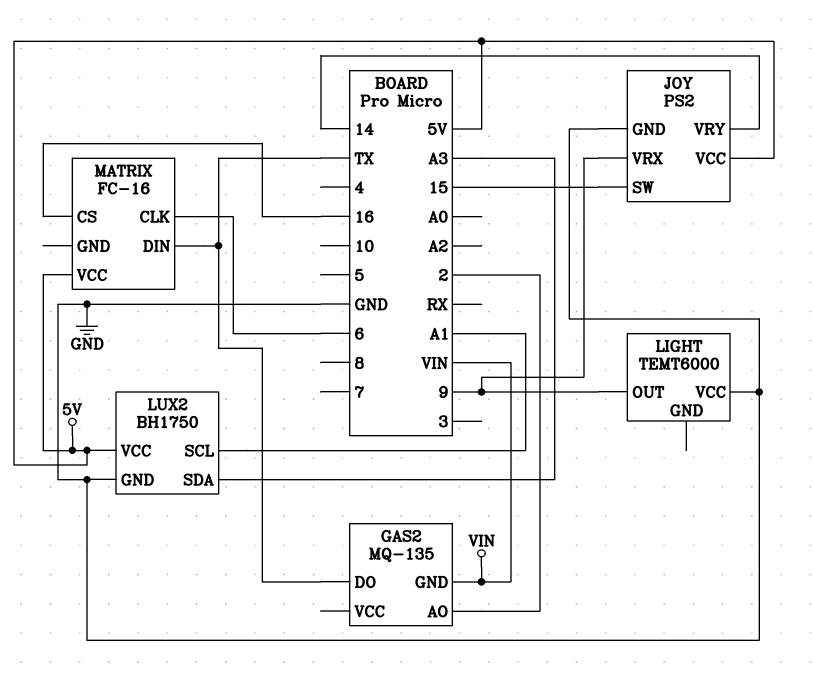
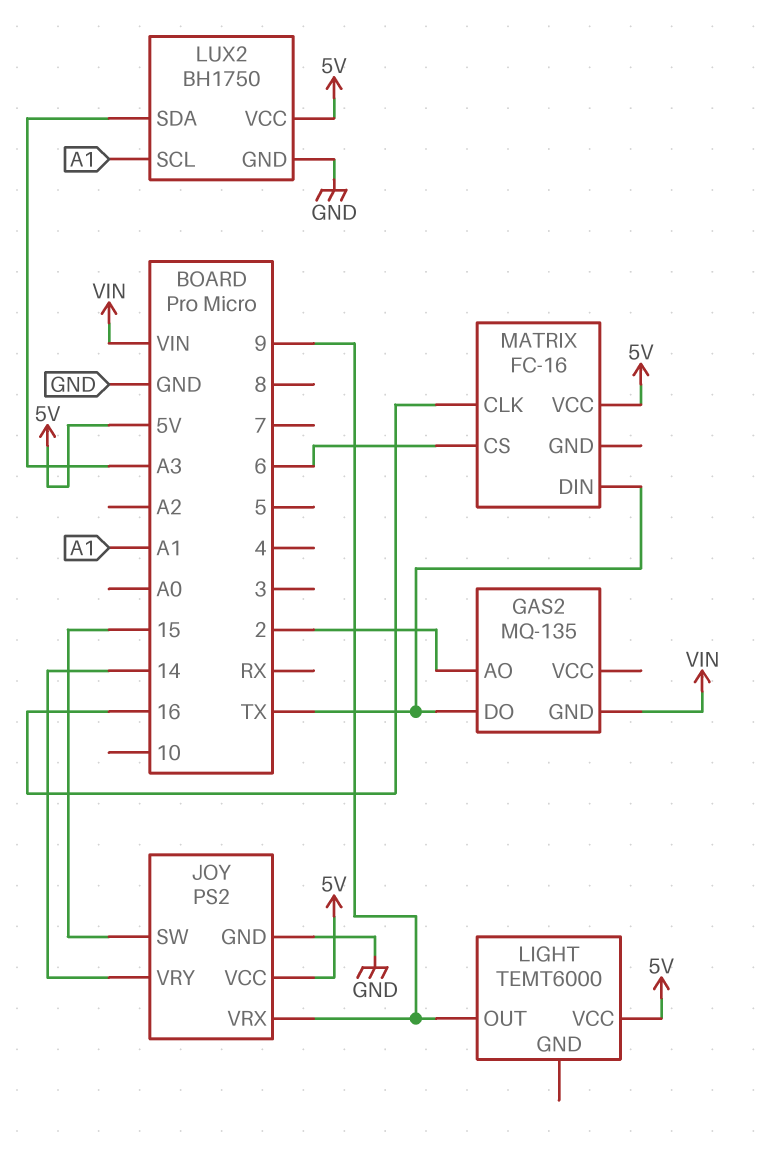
LIGHT pin VCC: GND -> 5V
MATRIX pin CLK: 6 -> 16
MATRIX pin CS: 16 -> 6

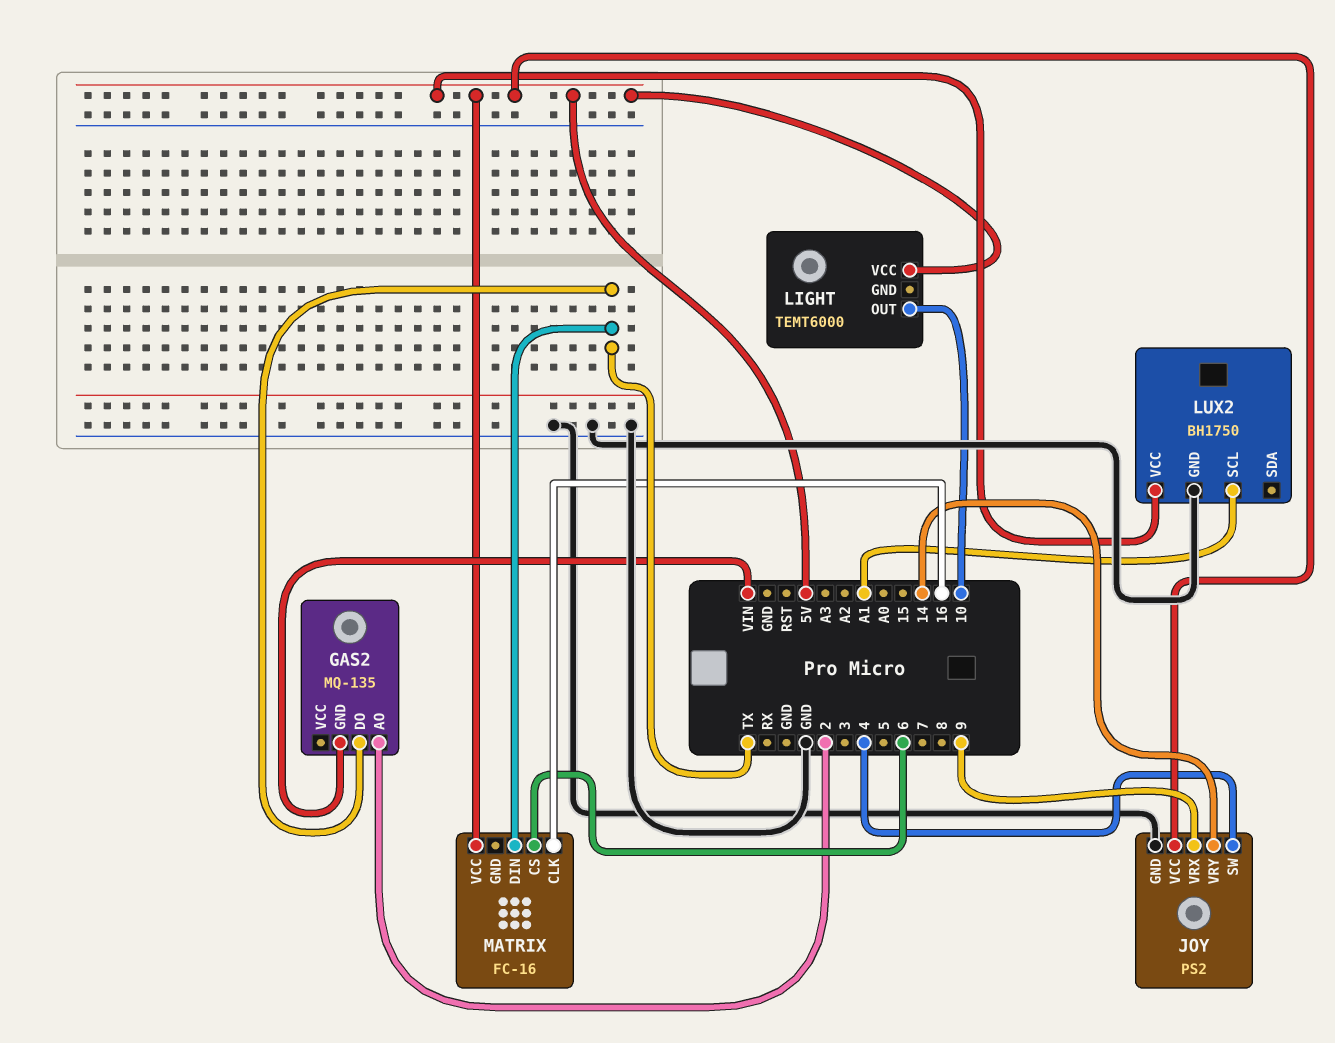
JOY pin SW: 15 -> 4
LIGHT pin OUT: 9 -> 10
LUX2 pin SDA: A3 -> none

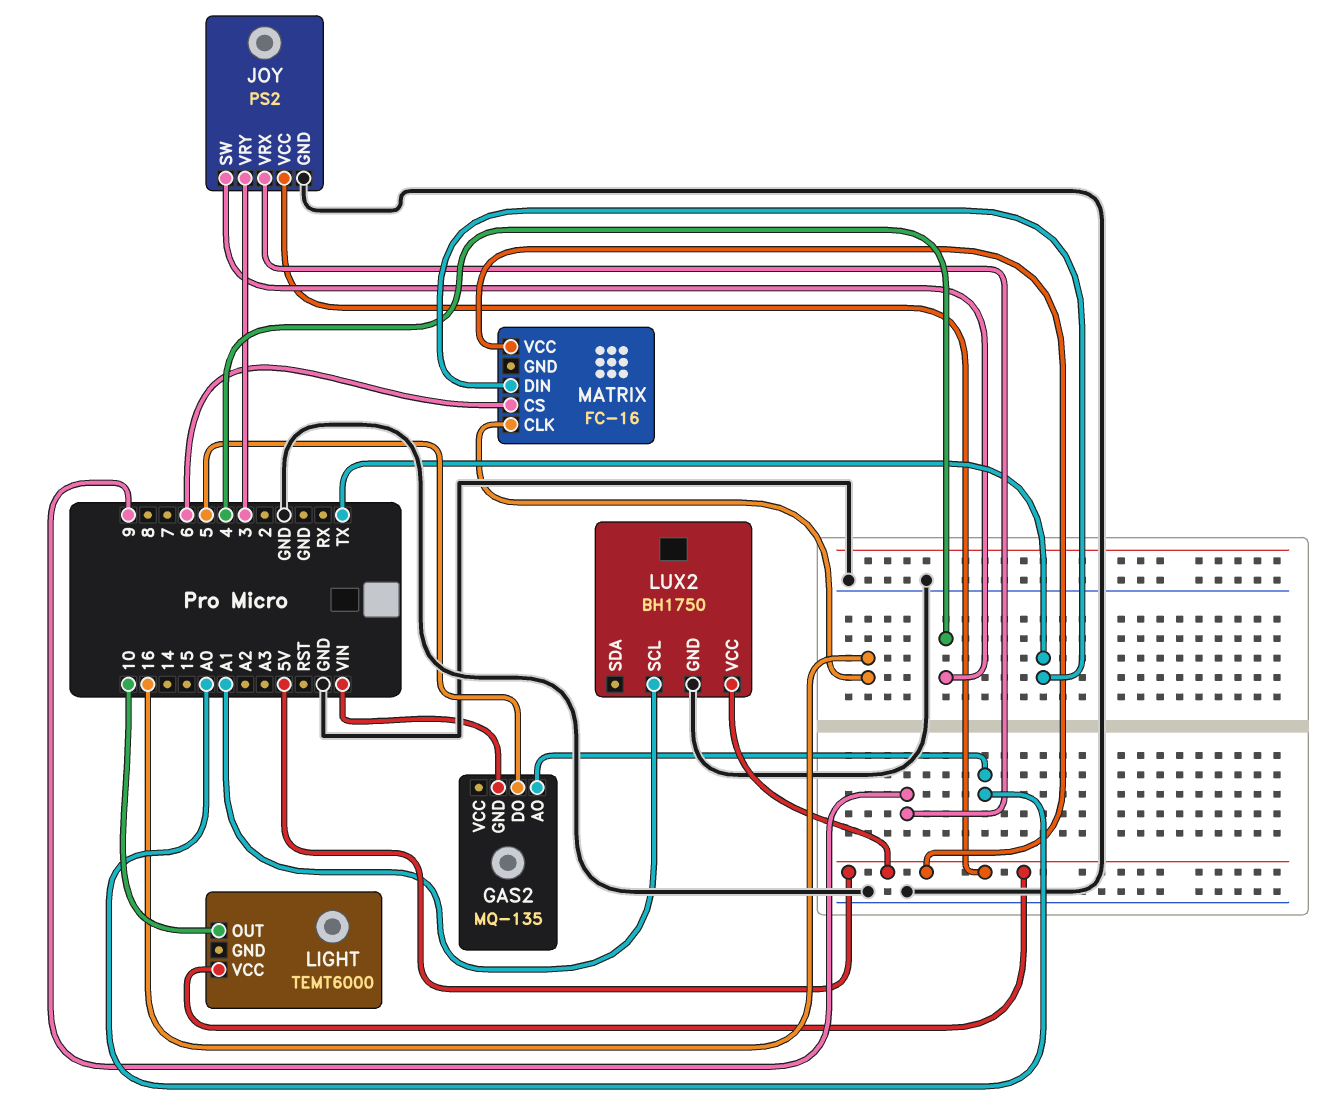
GAS2 pin AO: 2 -> A0
GAS2 pin DO: TX -> 5
JOY pin VRY: 14 -> 3

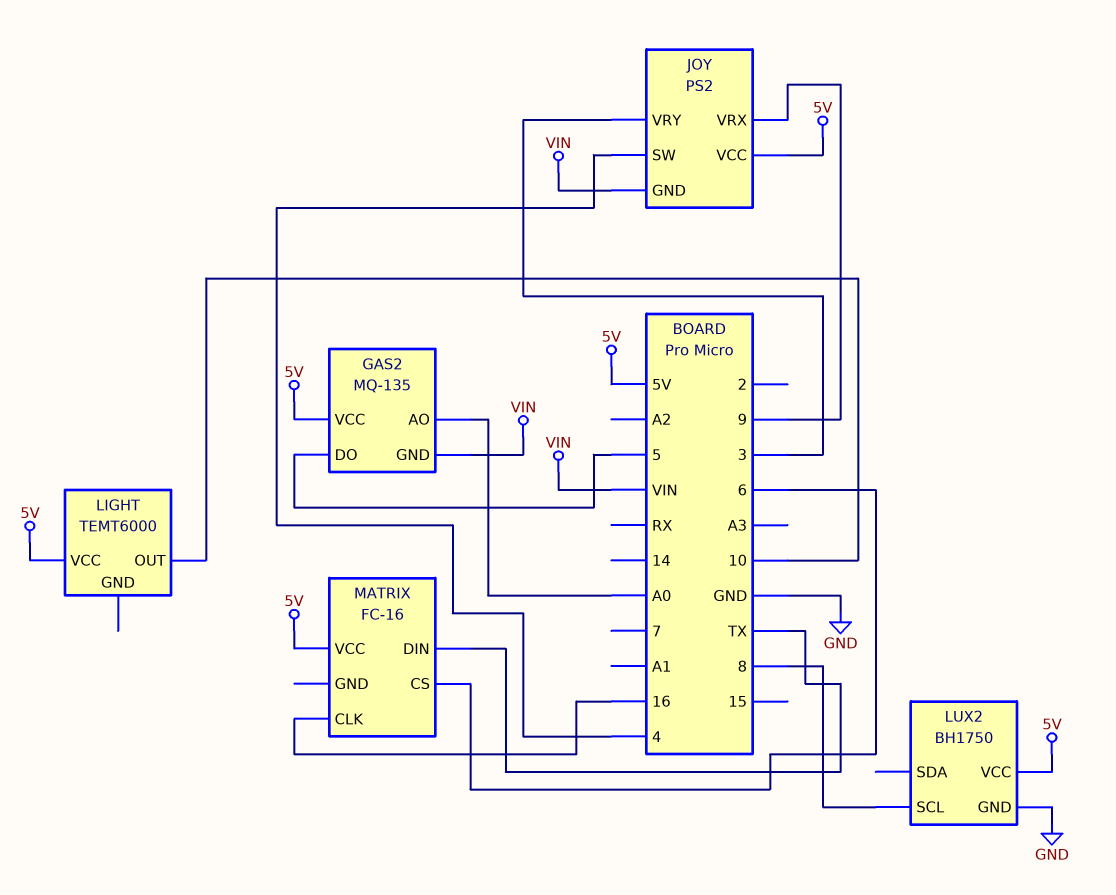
GAS2 pin VCC: none -> 5V
JOY pin GND: GND -> VIN
LUX2 pin SCL: A1 -> 8

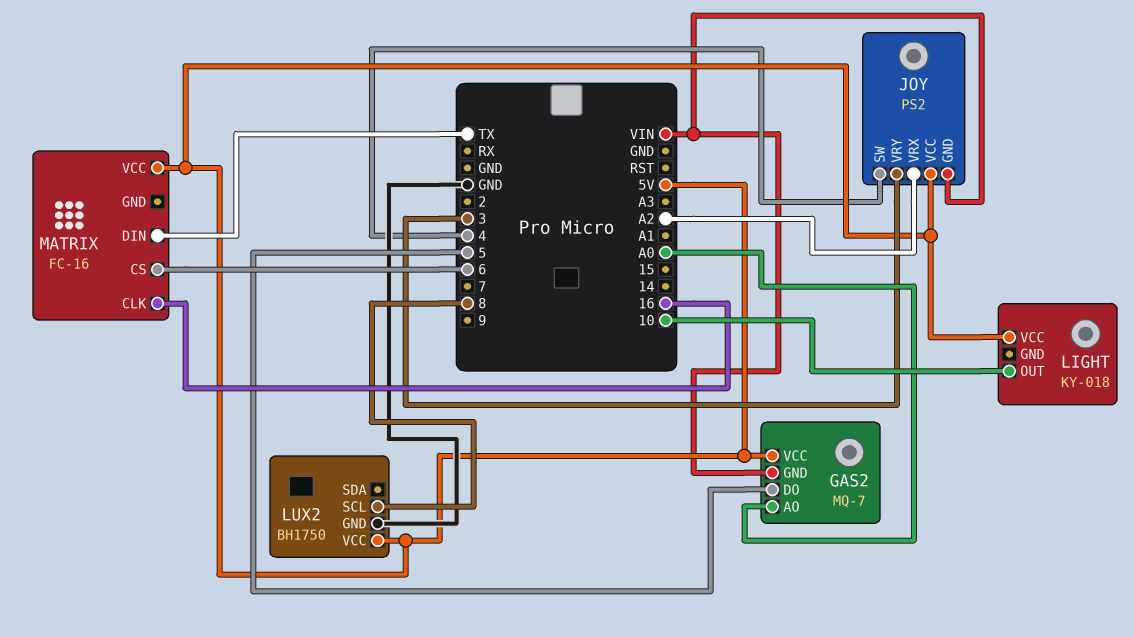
GAS2: MQ-135 -> MQ-7
JOY pin VRX: 9 -> A2
LIGHT: TEMT6000 -> KY-018

